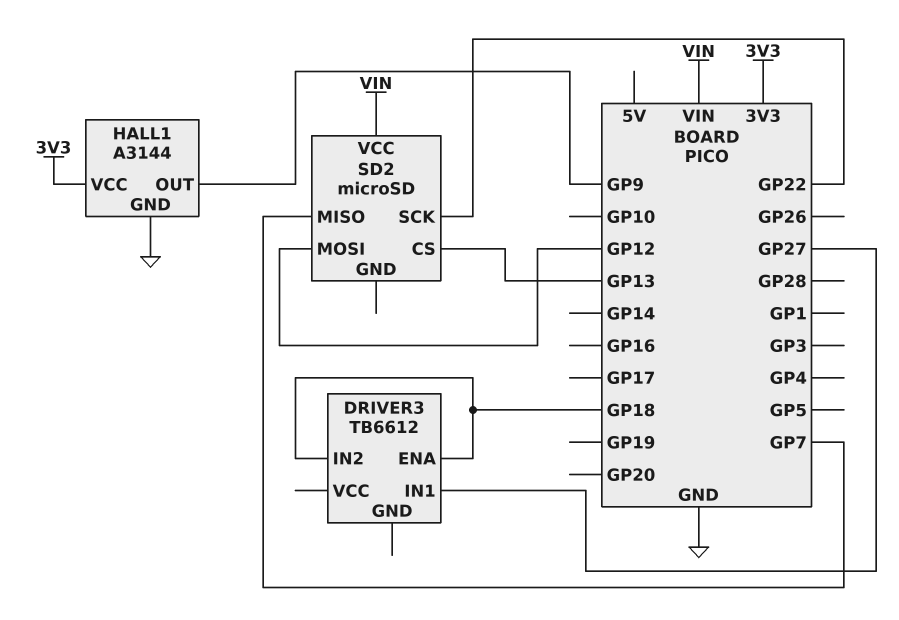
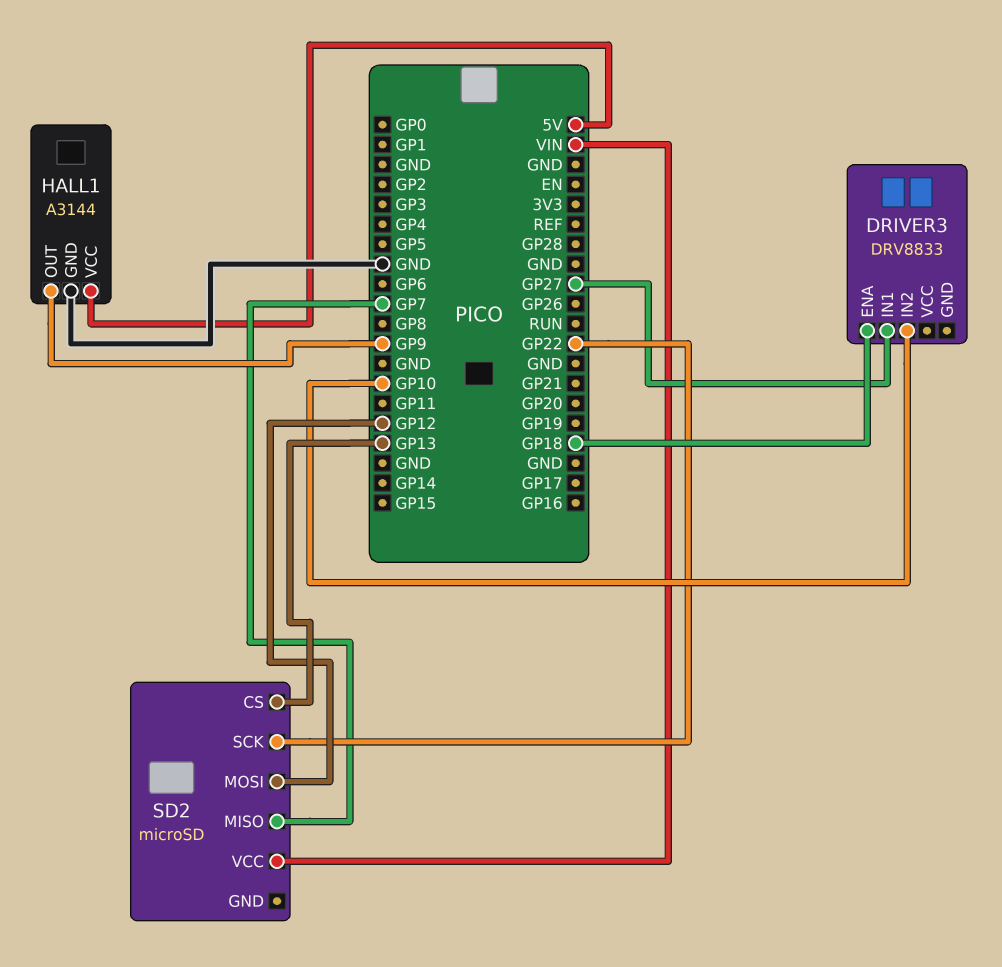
DRIVER3: TB6612 -> DRV8833
DRIVER3 pin IN2: GP18 -> GP10
HALL1 pin VCC: 3V3 -> 5V

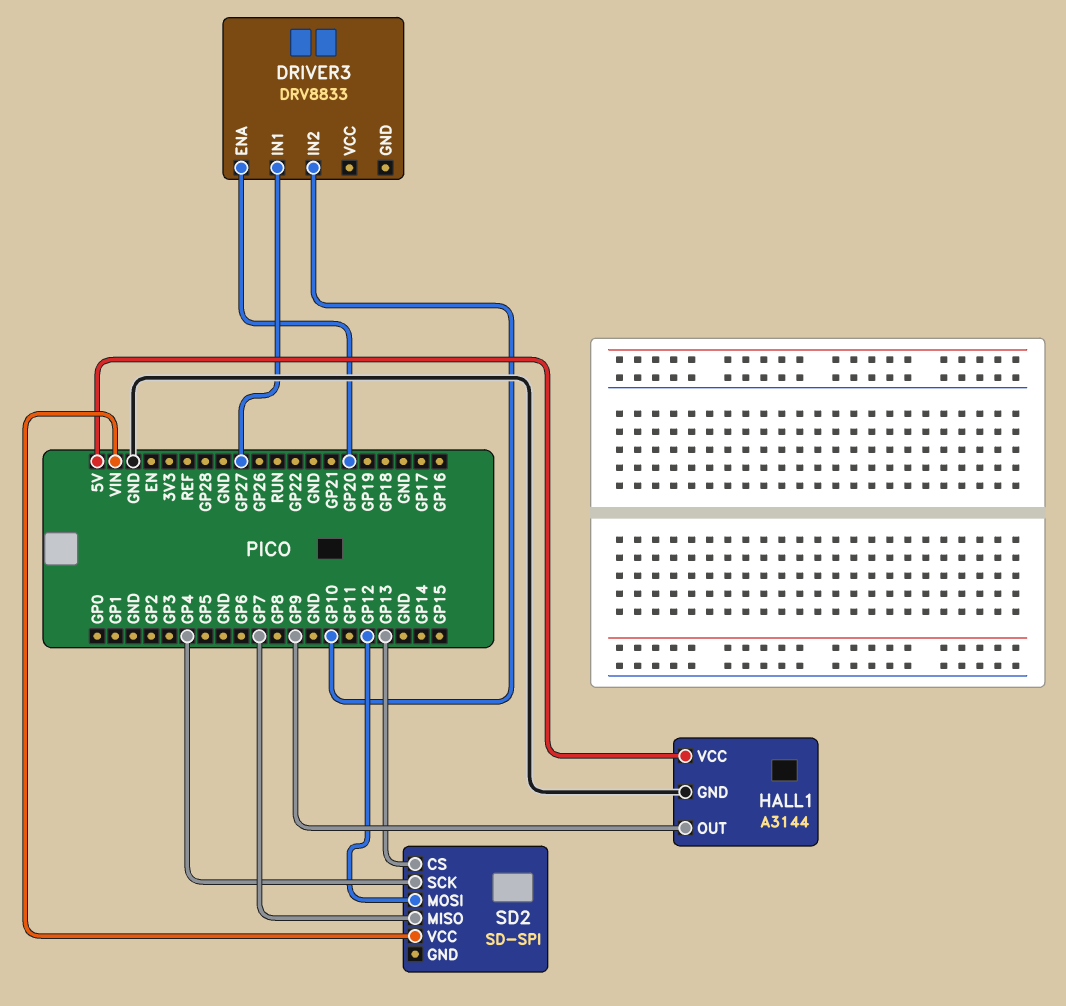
DRIVER3 pin ENA: GP18 -> GP20
SD2: microSD -> SD-SPI
SD2 pin SCK: GP22 -> GP4

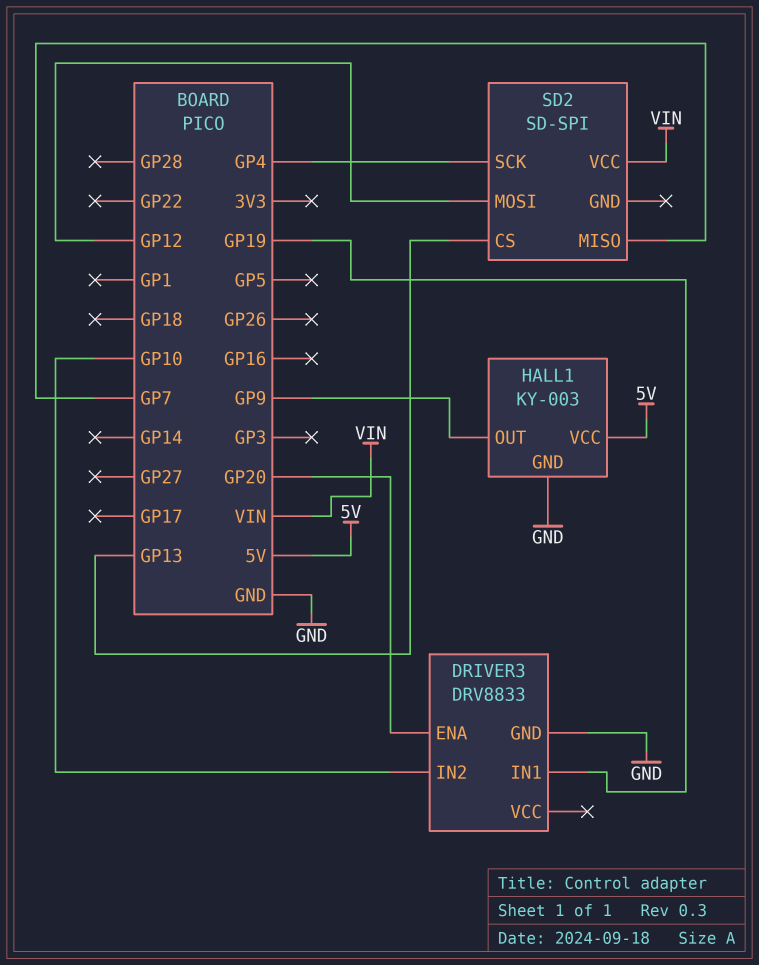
DRIVER3 pin GND: none -> GND
DRIVER3 pin IN1: GP27 -> GP19
HALL1: A3144 -> KY-003

